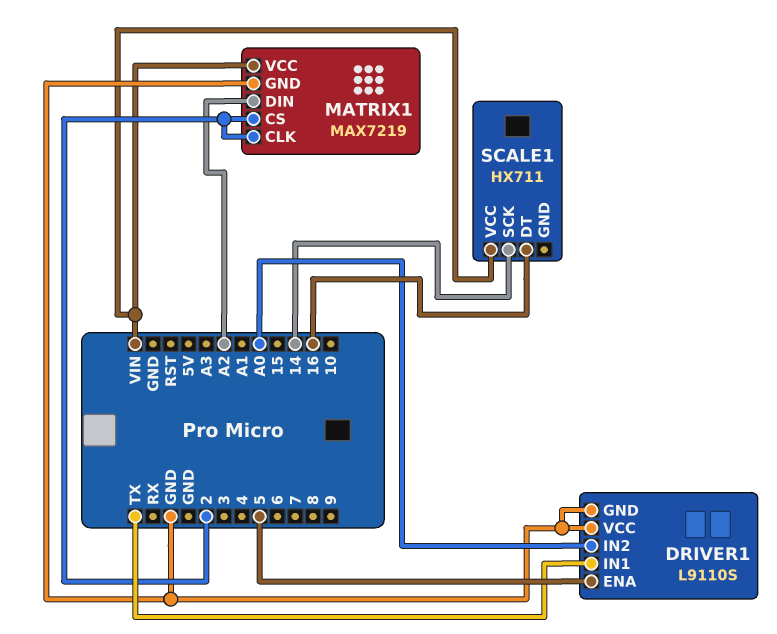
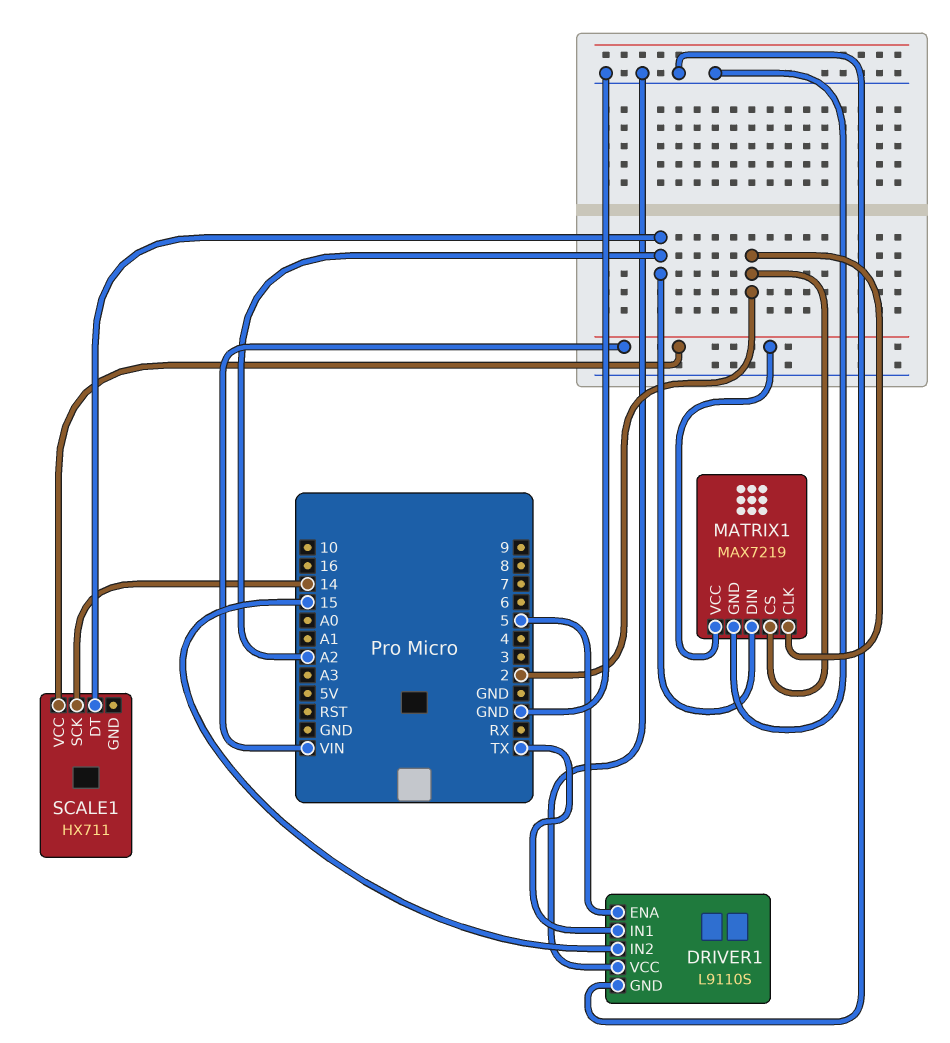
DRIVER1 pin IN2: A0 -> 15
SCALE1 pin DT: 16 -> A2

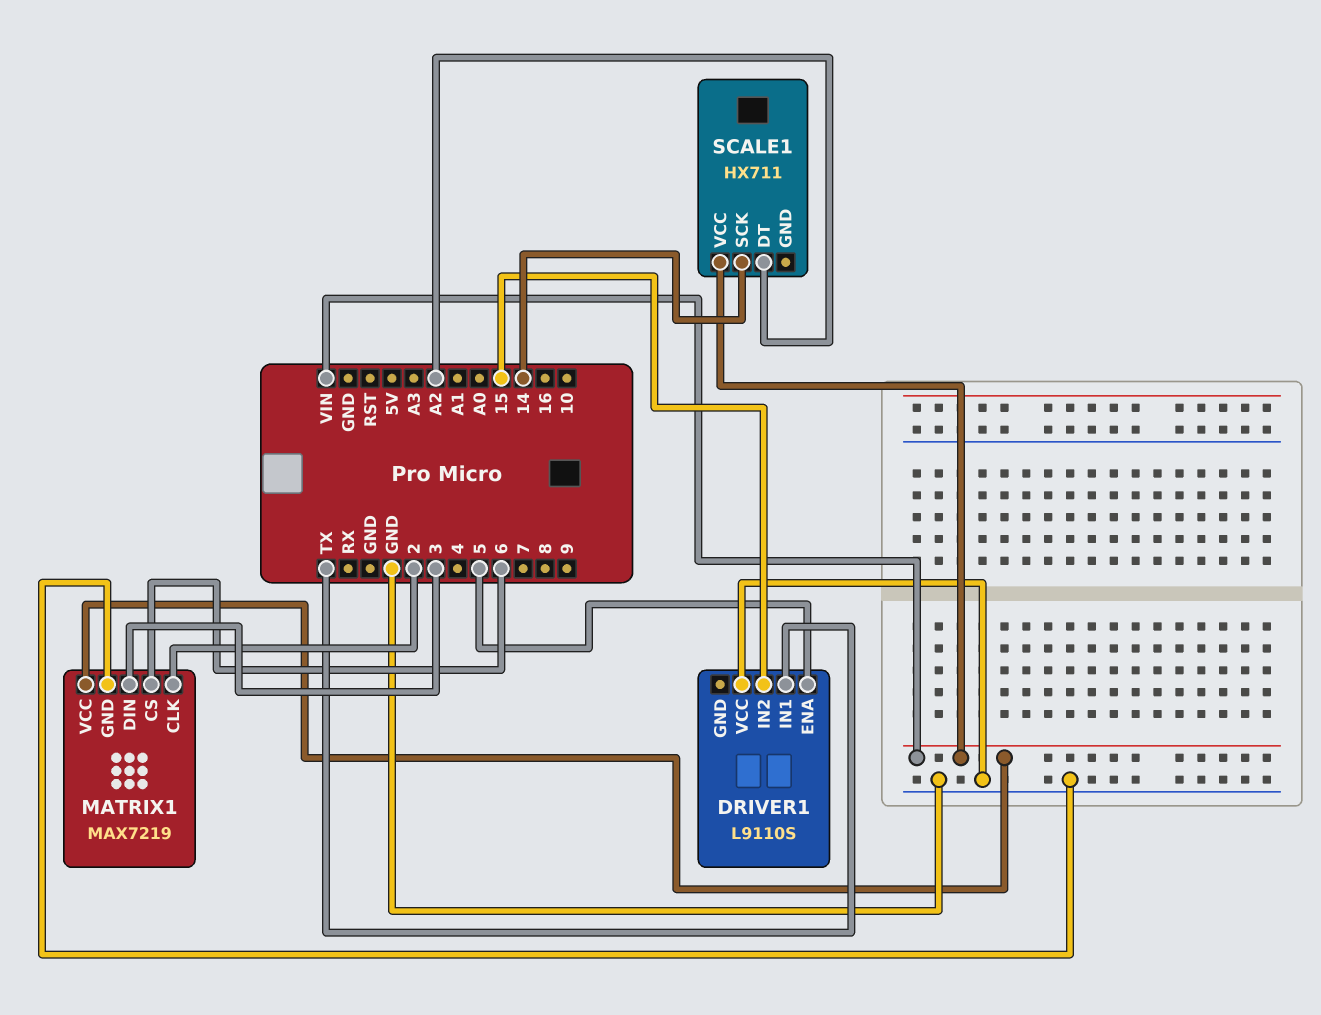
DRIVER1 pin GND: GND -> none
MATRIX1 pin CS: 2 -> 6
MATRIX1 pin DIN: A2 -> 3

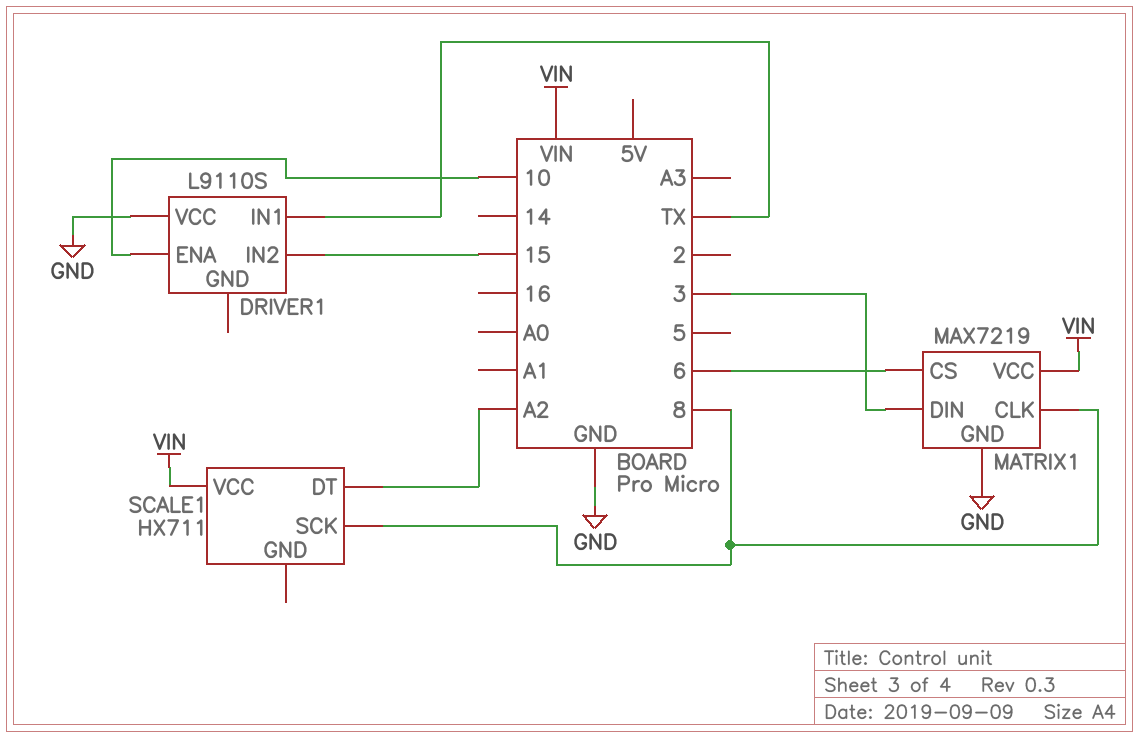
DRIVER1 pin ENA: 5 -> 10
MATRIX1 pin CLK: 2 -> 8
SCALE1 pin SCK: 14 -> 8

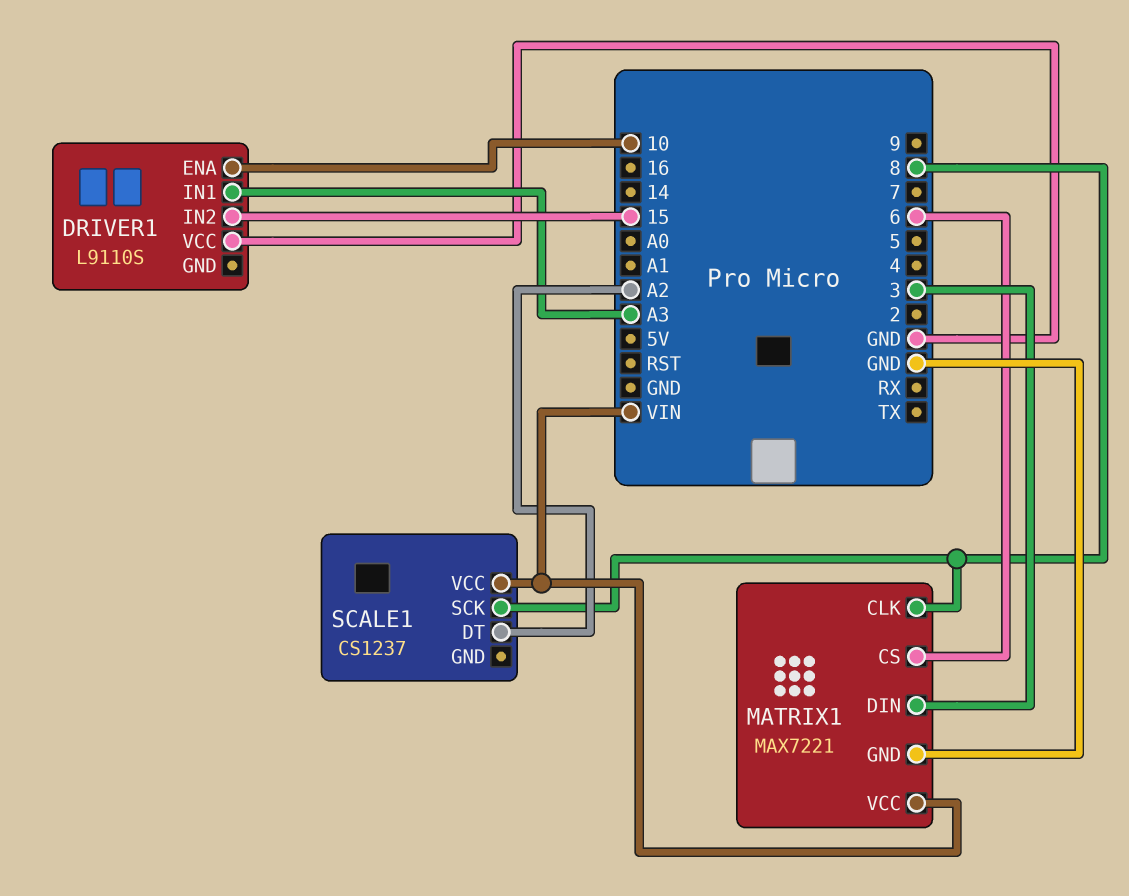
DRIVER1 pin IN1: TX -> A3
MATRIX1: MAX7219 -> MAX7221
SCALE1: HX711 -> CS1237

